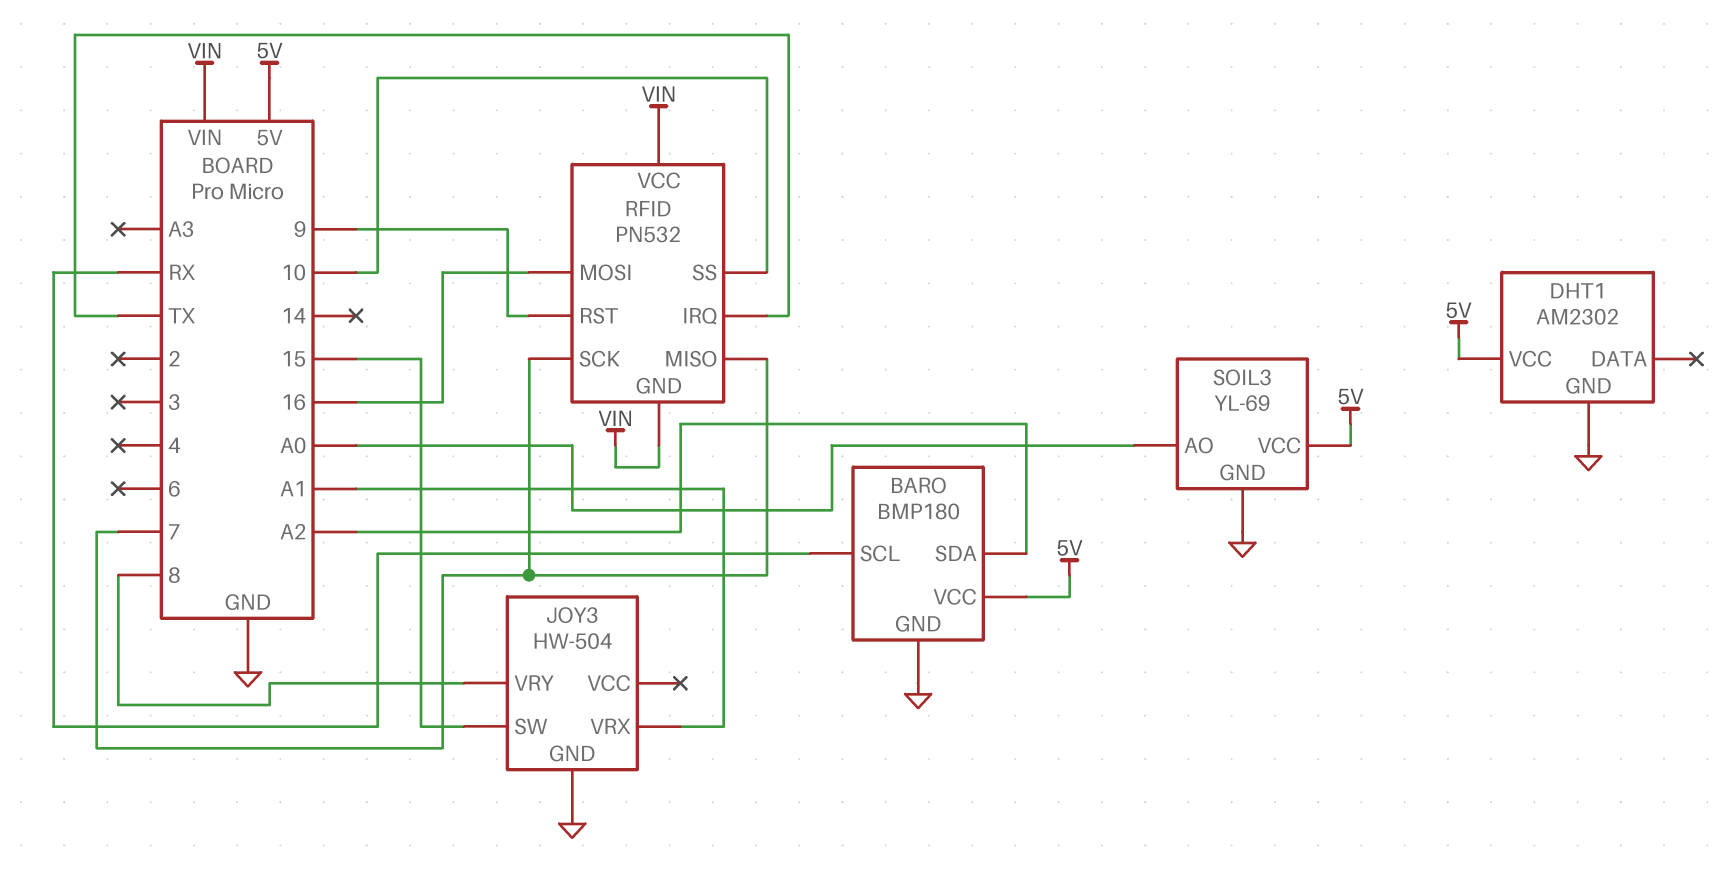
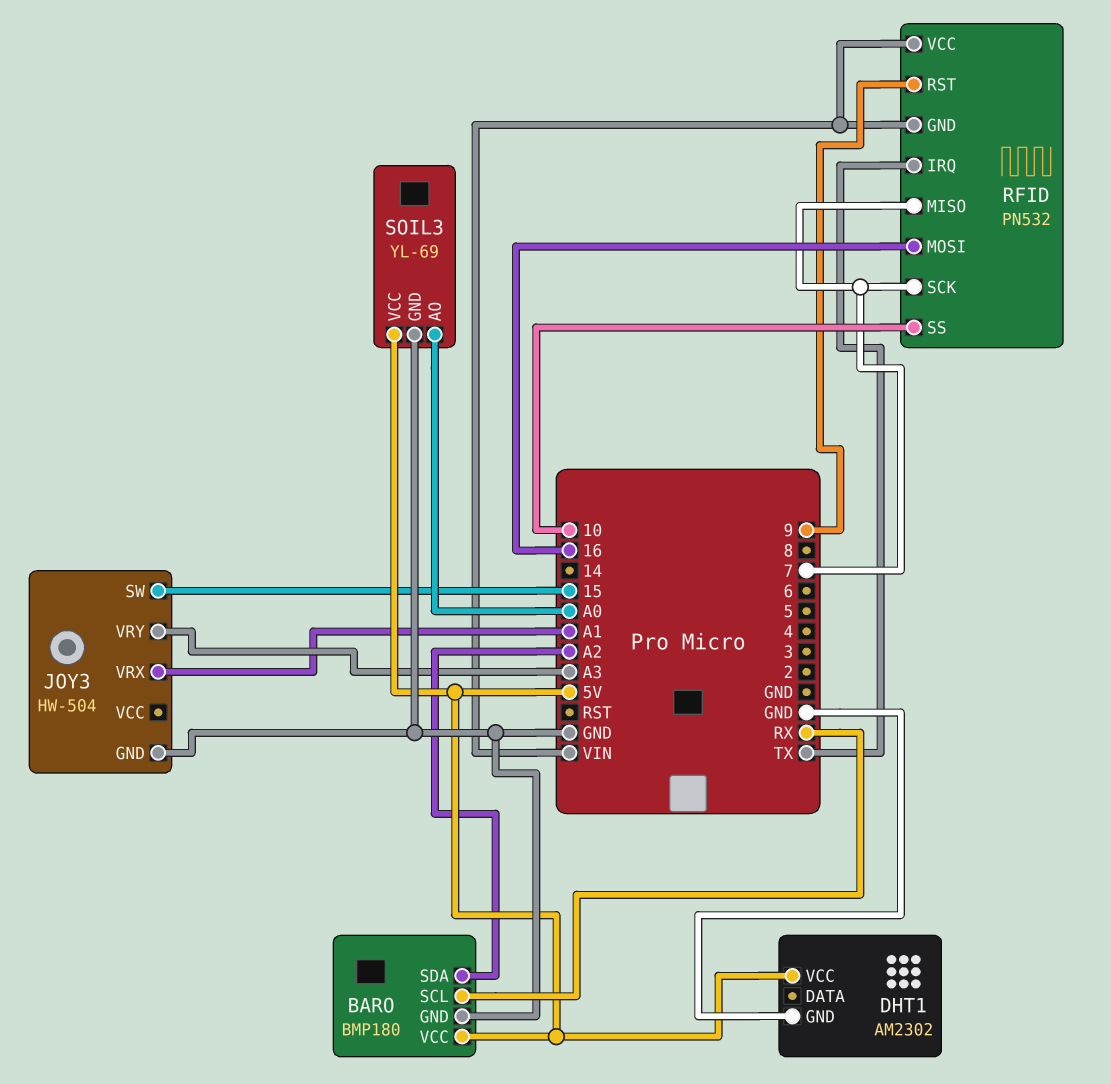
JOY3 pin VRY: 8 -> A3

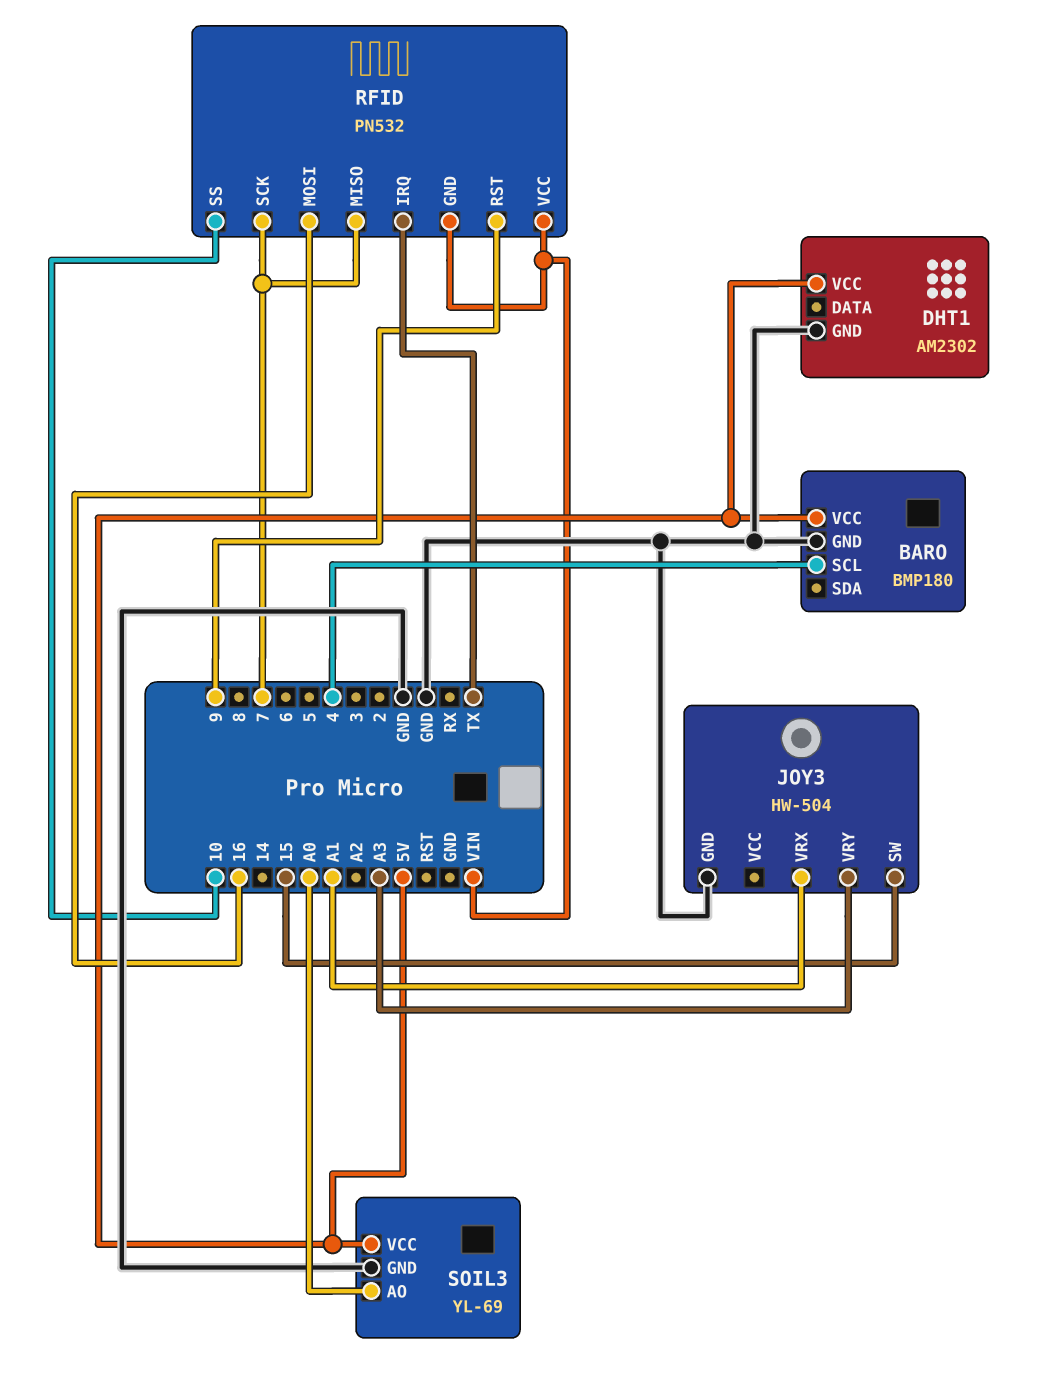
BARO pin SCL: RX -> 4
BARO pin SDA: A2 -> none

